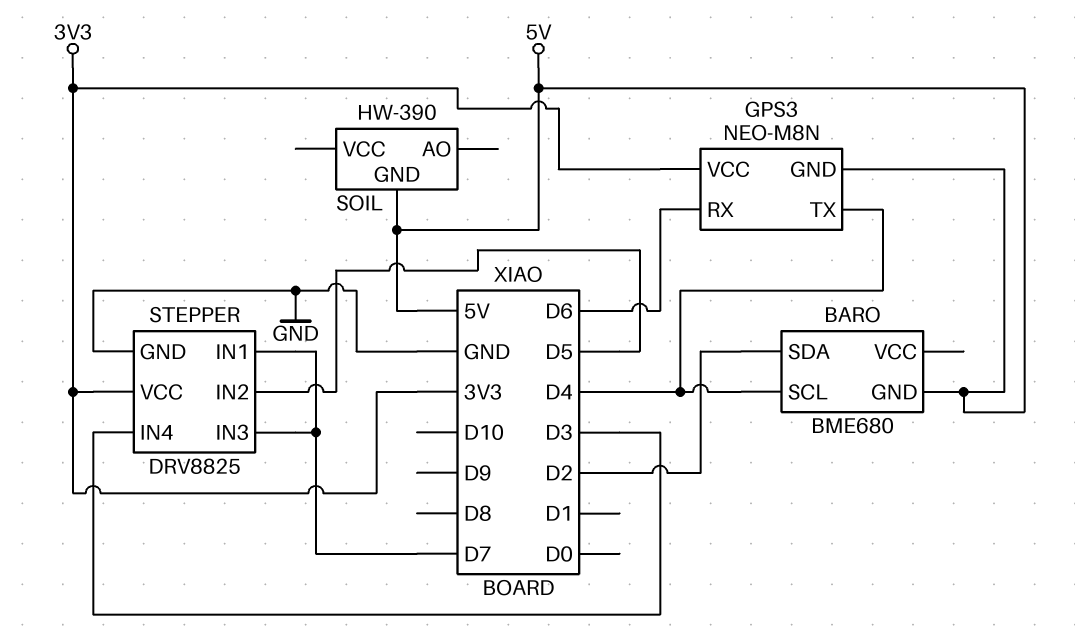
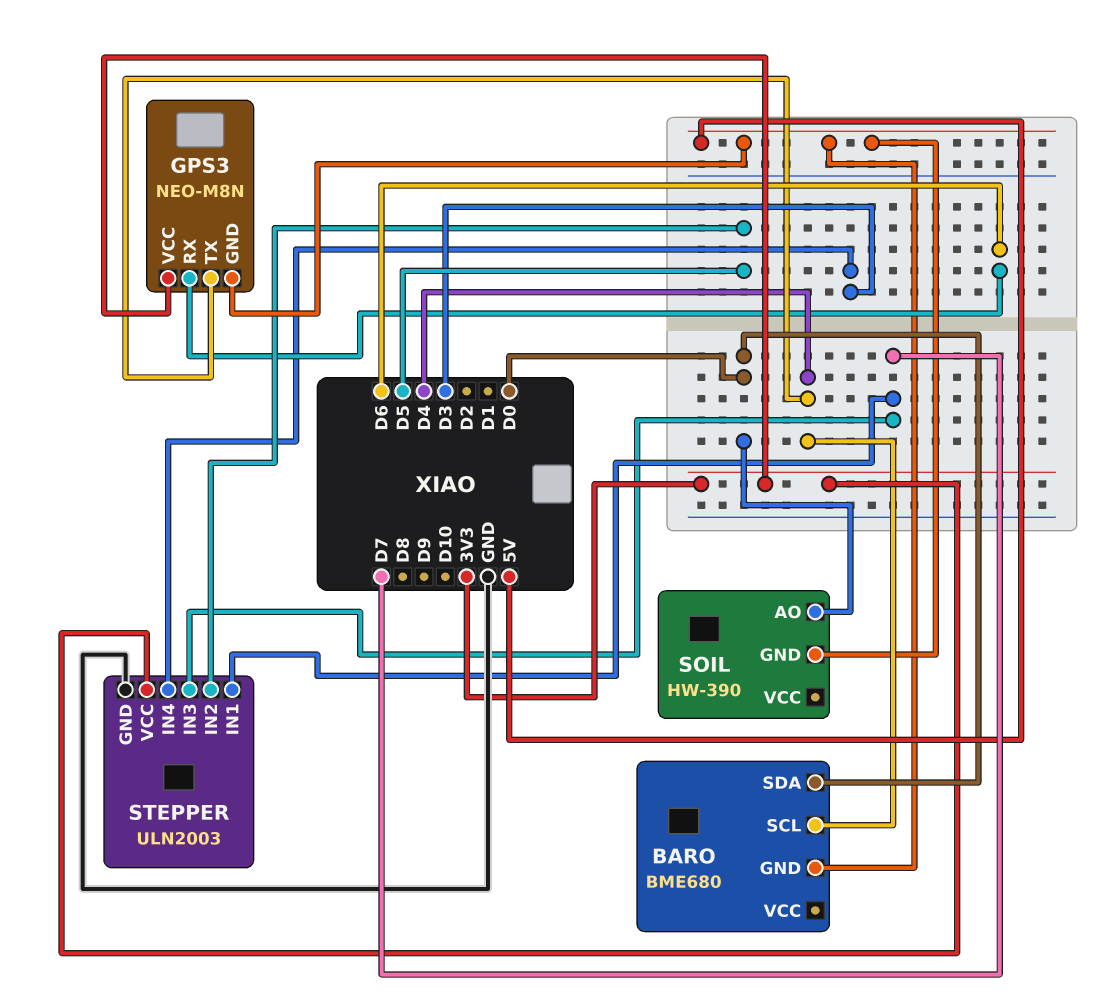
BARO pin SDA: D2 -> D0
SOIL pin AO: none -> D0
STEPPER: DRV8825 -> ULN2003

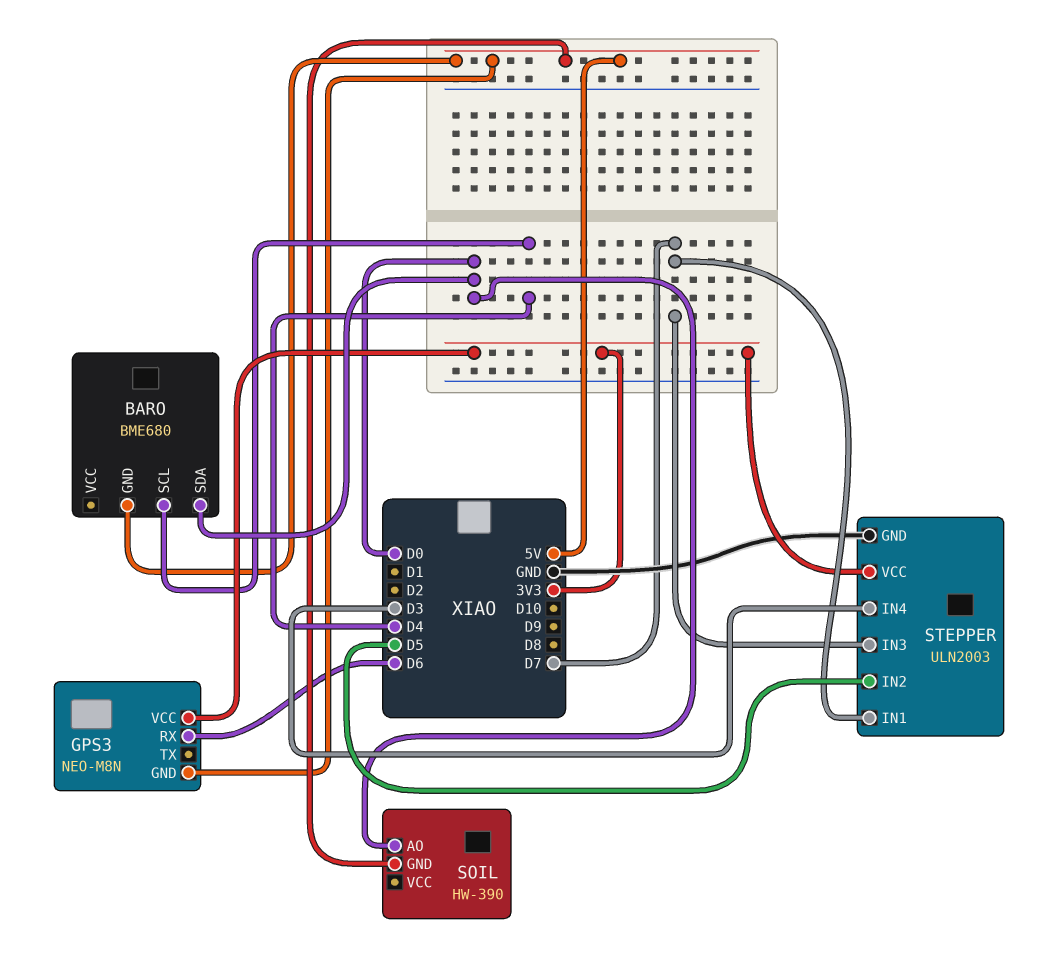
GPS3 pin TX: D4 -> none

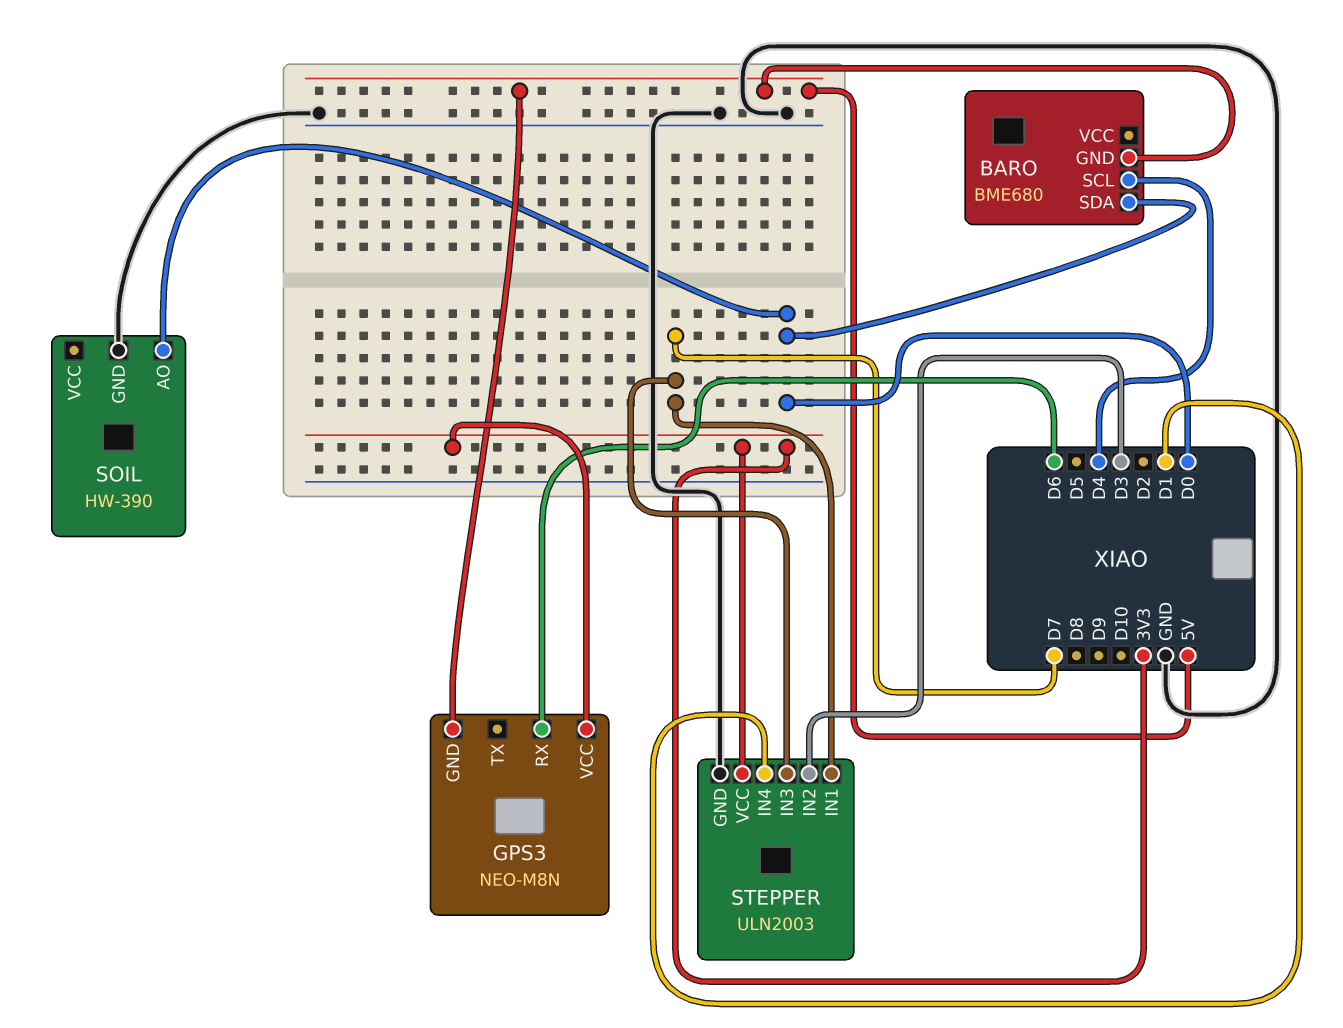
SOIL pin GND: 5V -> GND
STEPPER pin IN2: D5 -> D3
STEPPER pin IN4: D3 -> D1

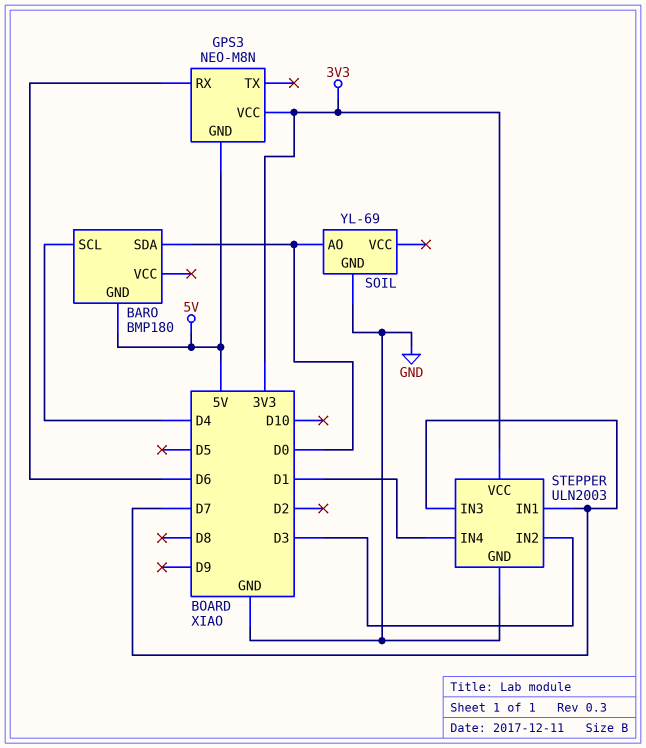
BARO: BME680 -> BMP180
SOIL: HW-390 -> YL-69

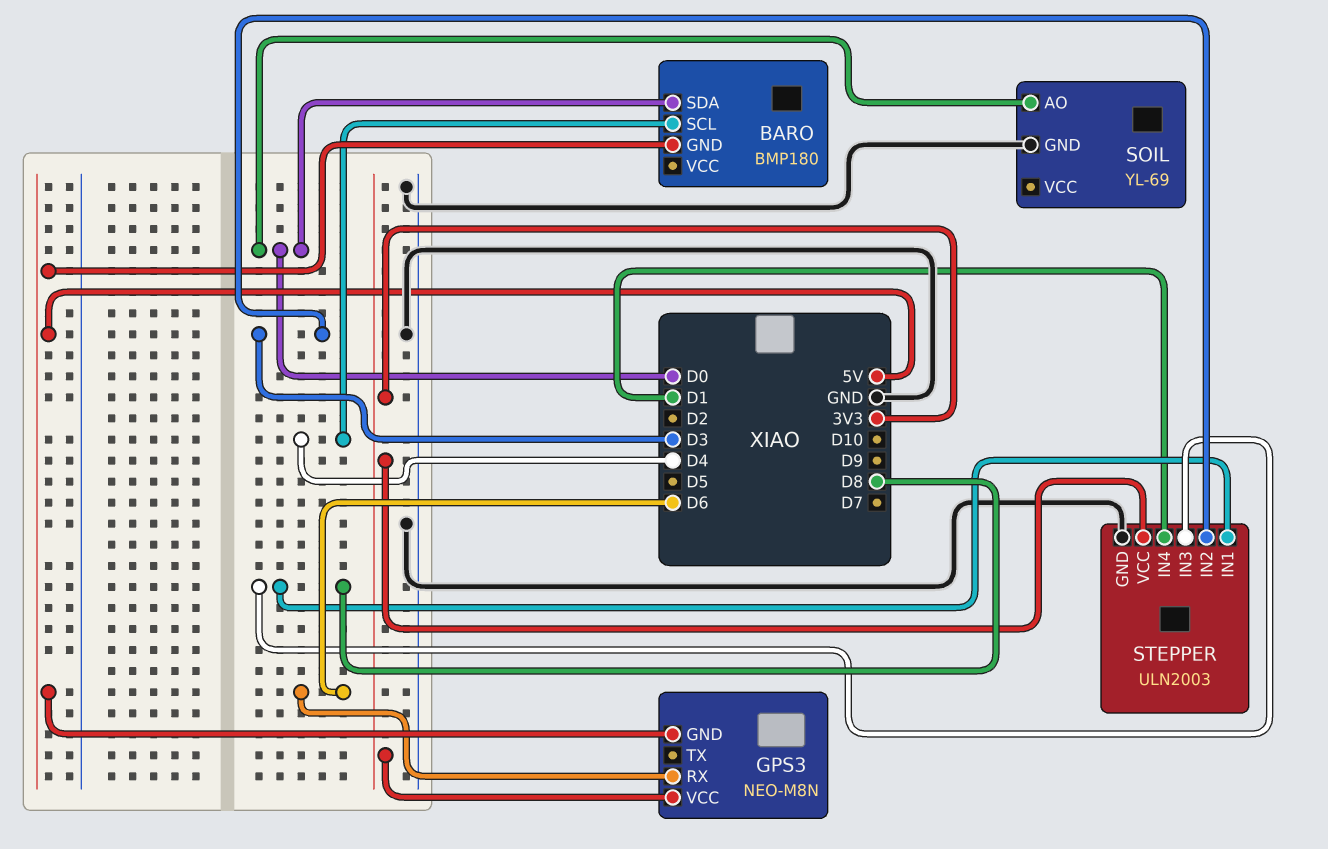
STEPPER pin IN1: D7 -> D8
STEPPER pin IN3: D7 -> D8

